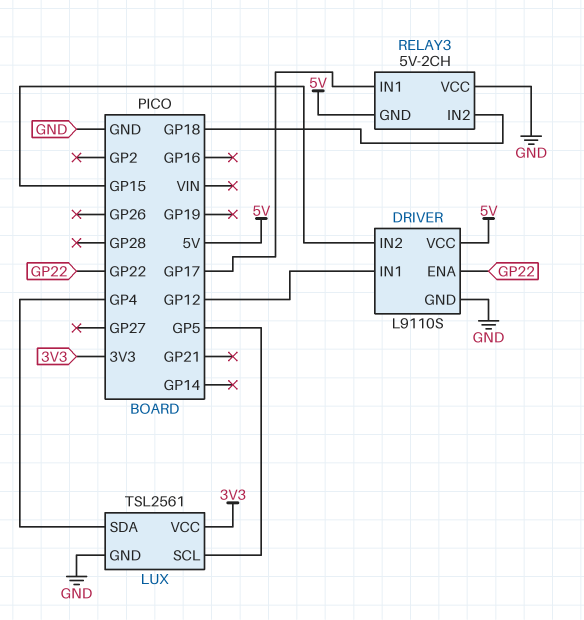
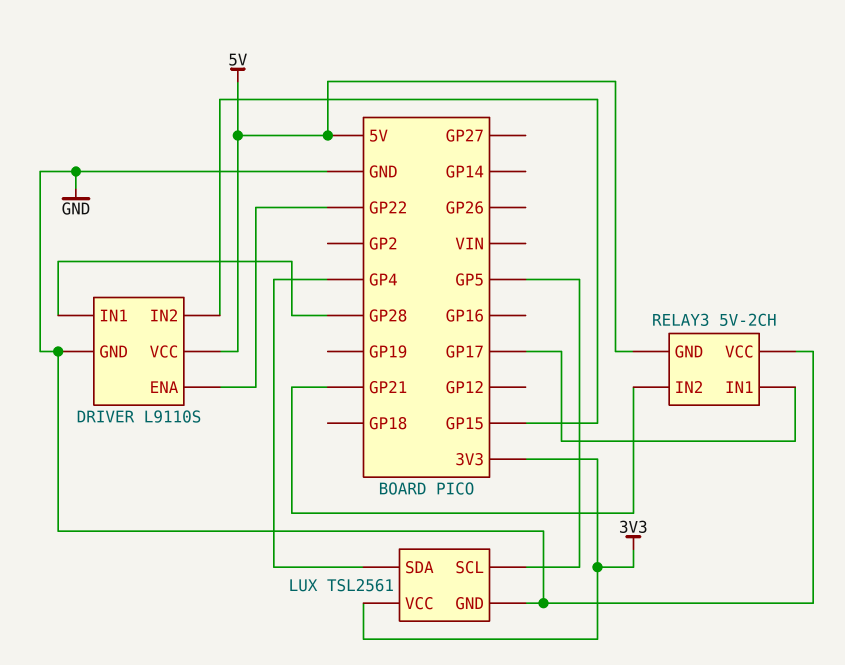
DRIVER pin IN1: GP12 -> GP28
RELAY3 pin IN2: GP18 -> GP21

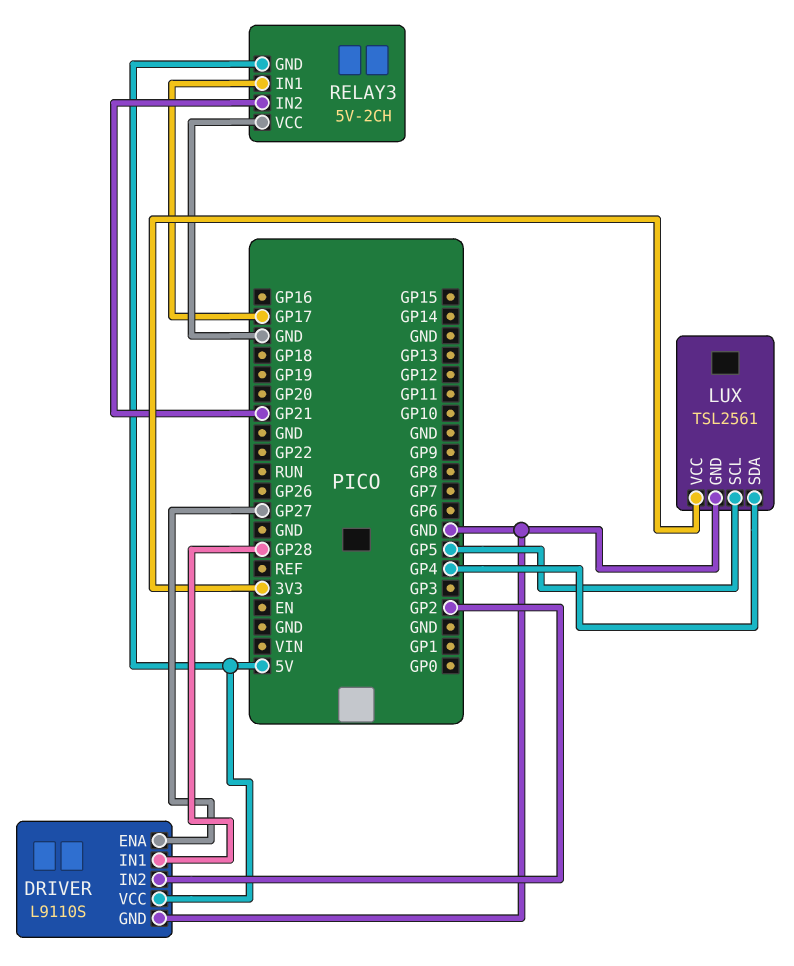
DRIVER pin ENA: GP22 -> GP27
DRIVER pin IN2: GP15 -> GP2

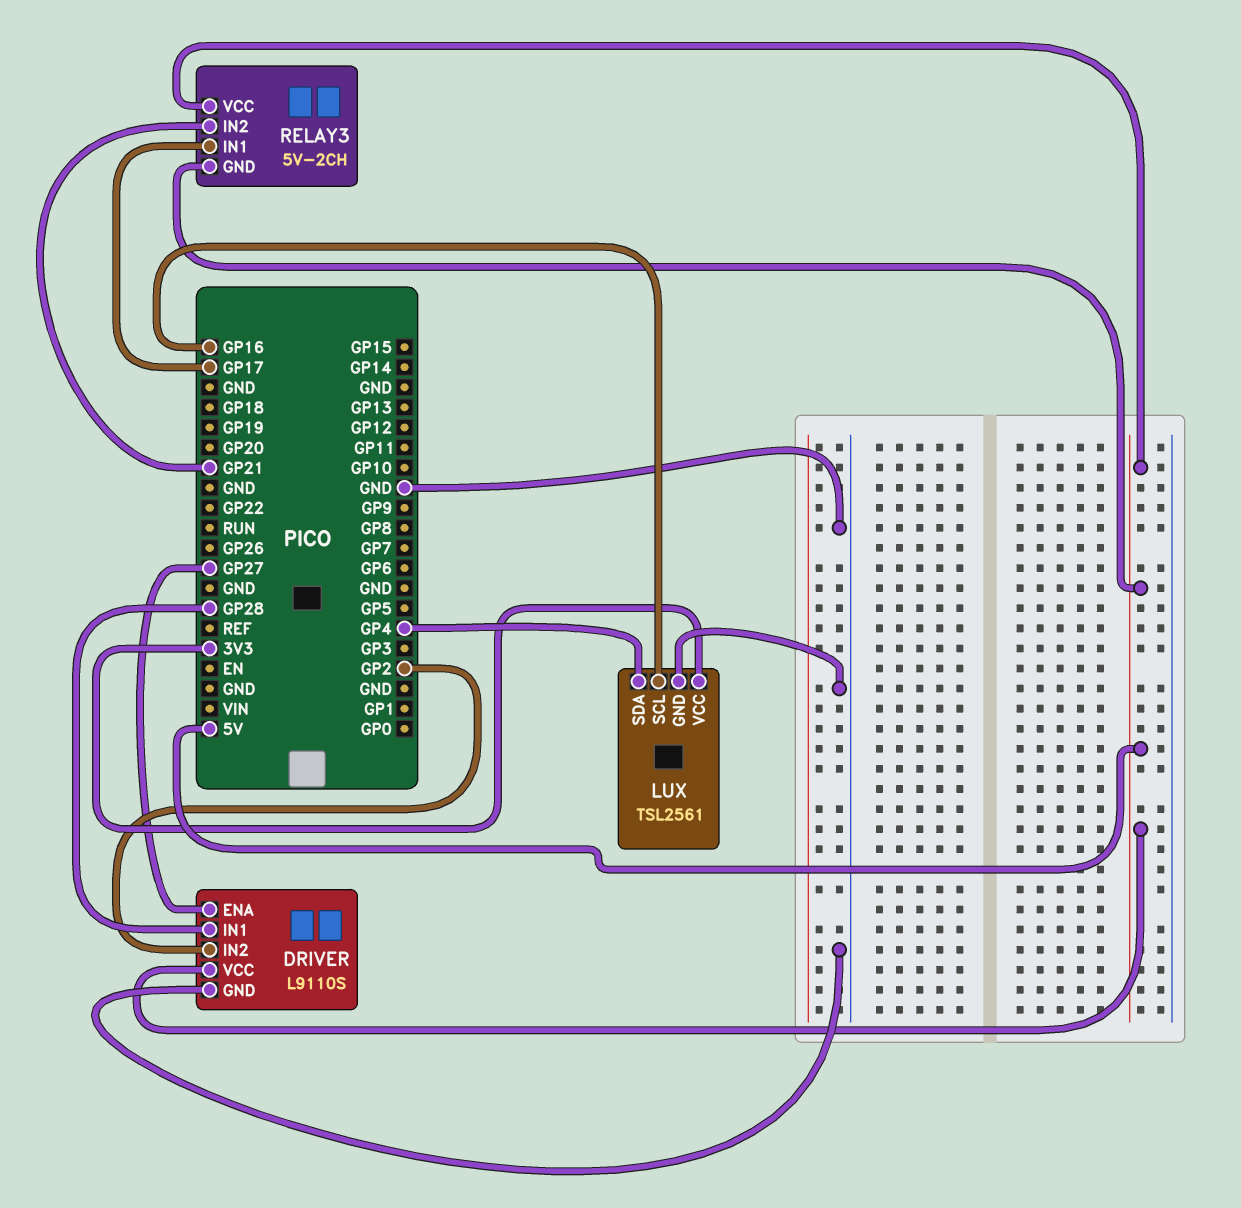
LUX pin SCL: GP5 -> GP16
RELAY3 pin VCC: GND -> 5V

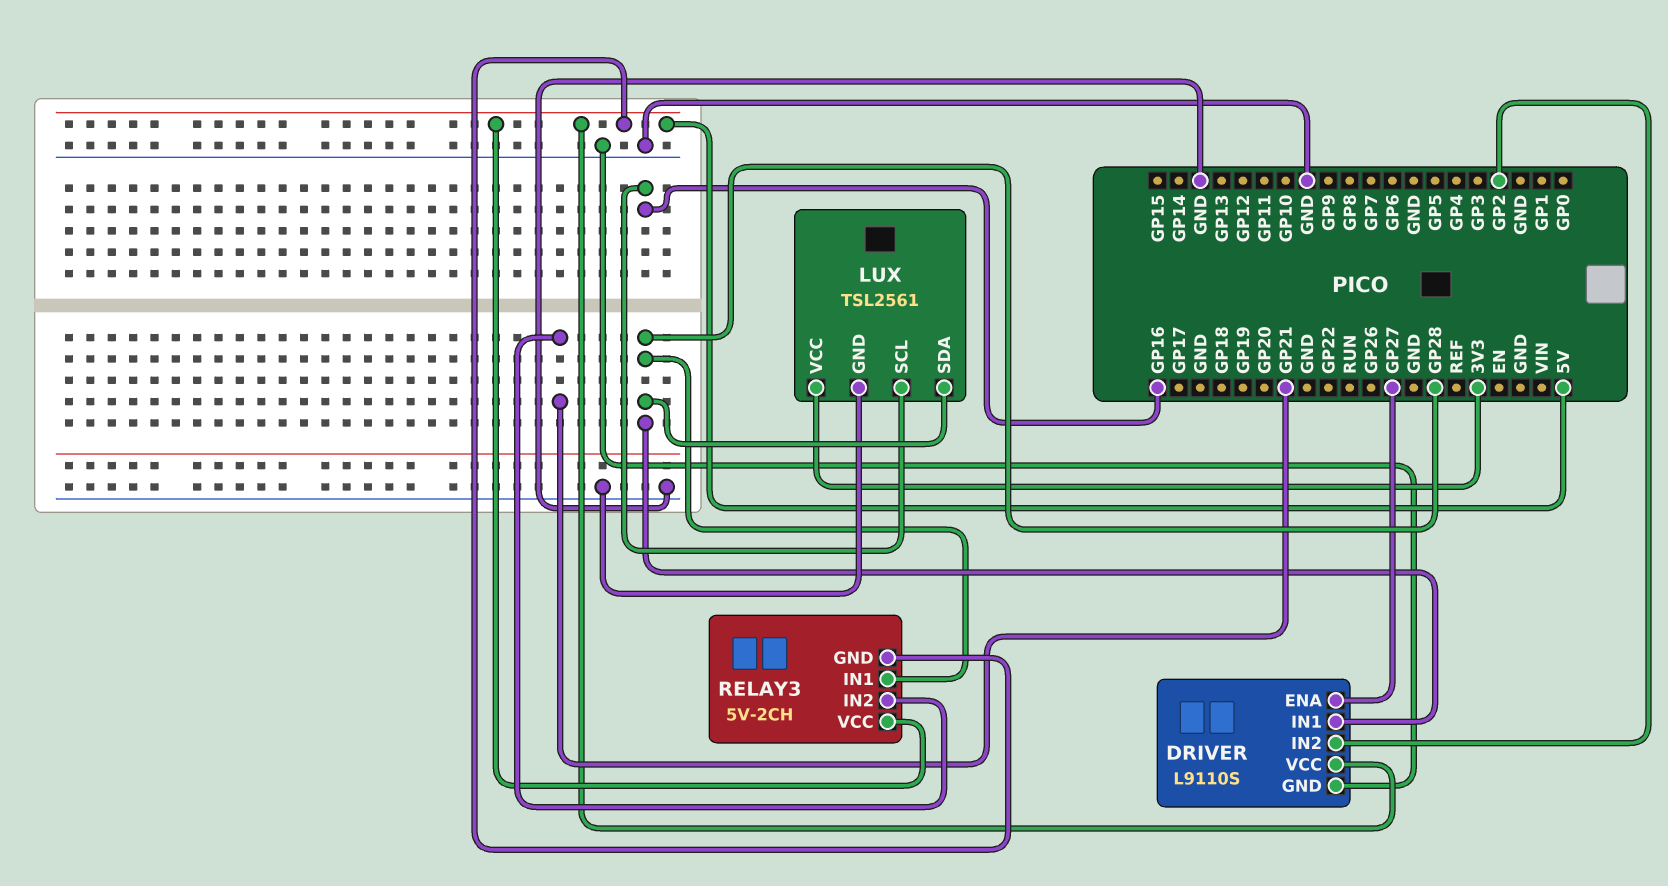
LUX pin SDA: GP4 -> GP28
RELAY3 pin IN1: GP17 -> GP28

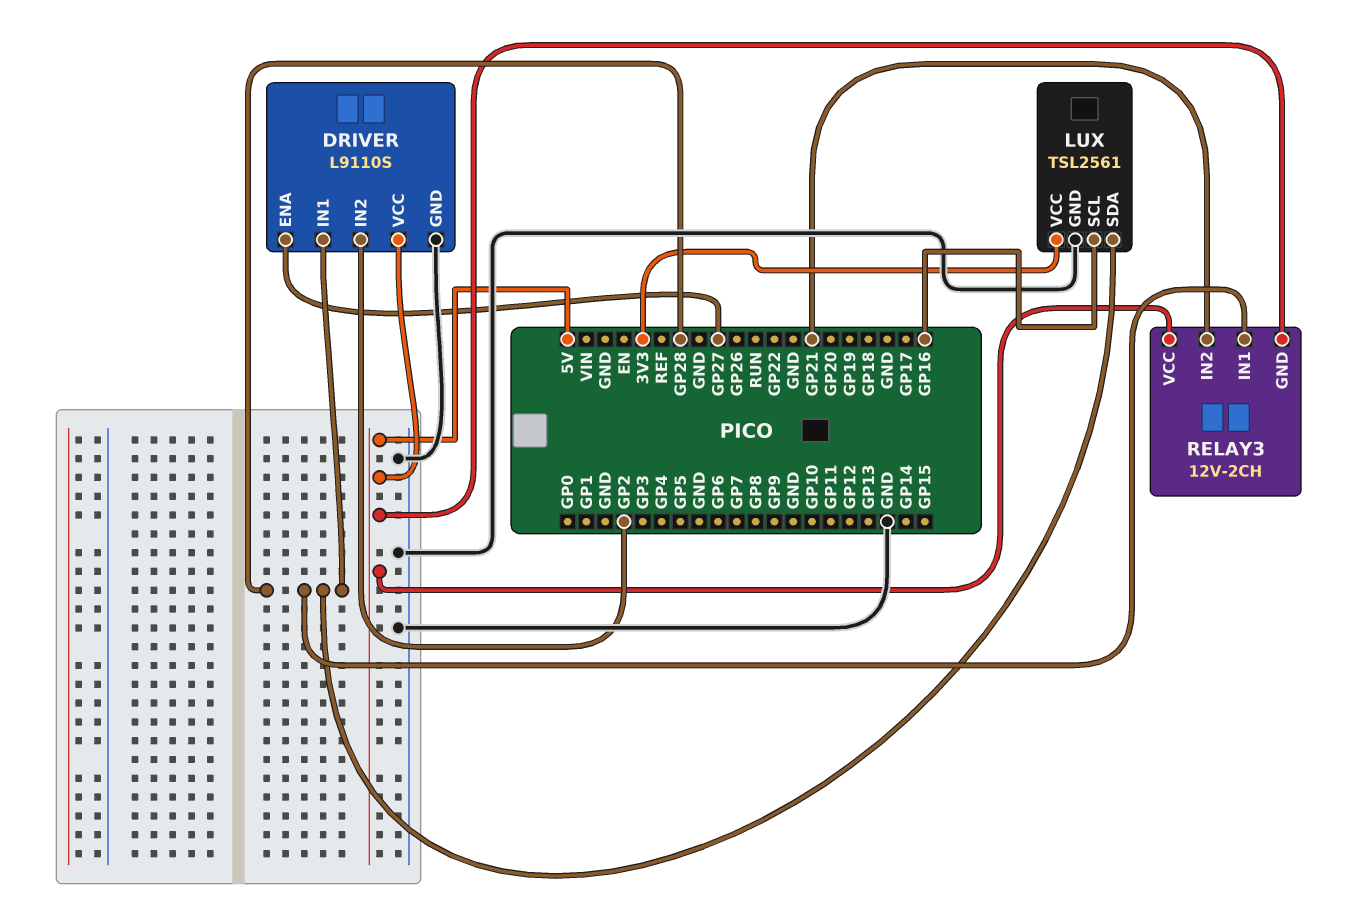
RELAY3: 5V-2CH -> 12V-2CH

